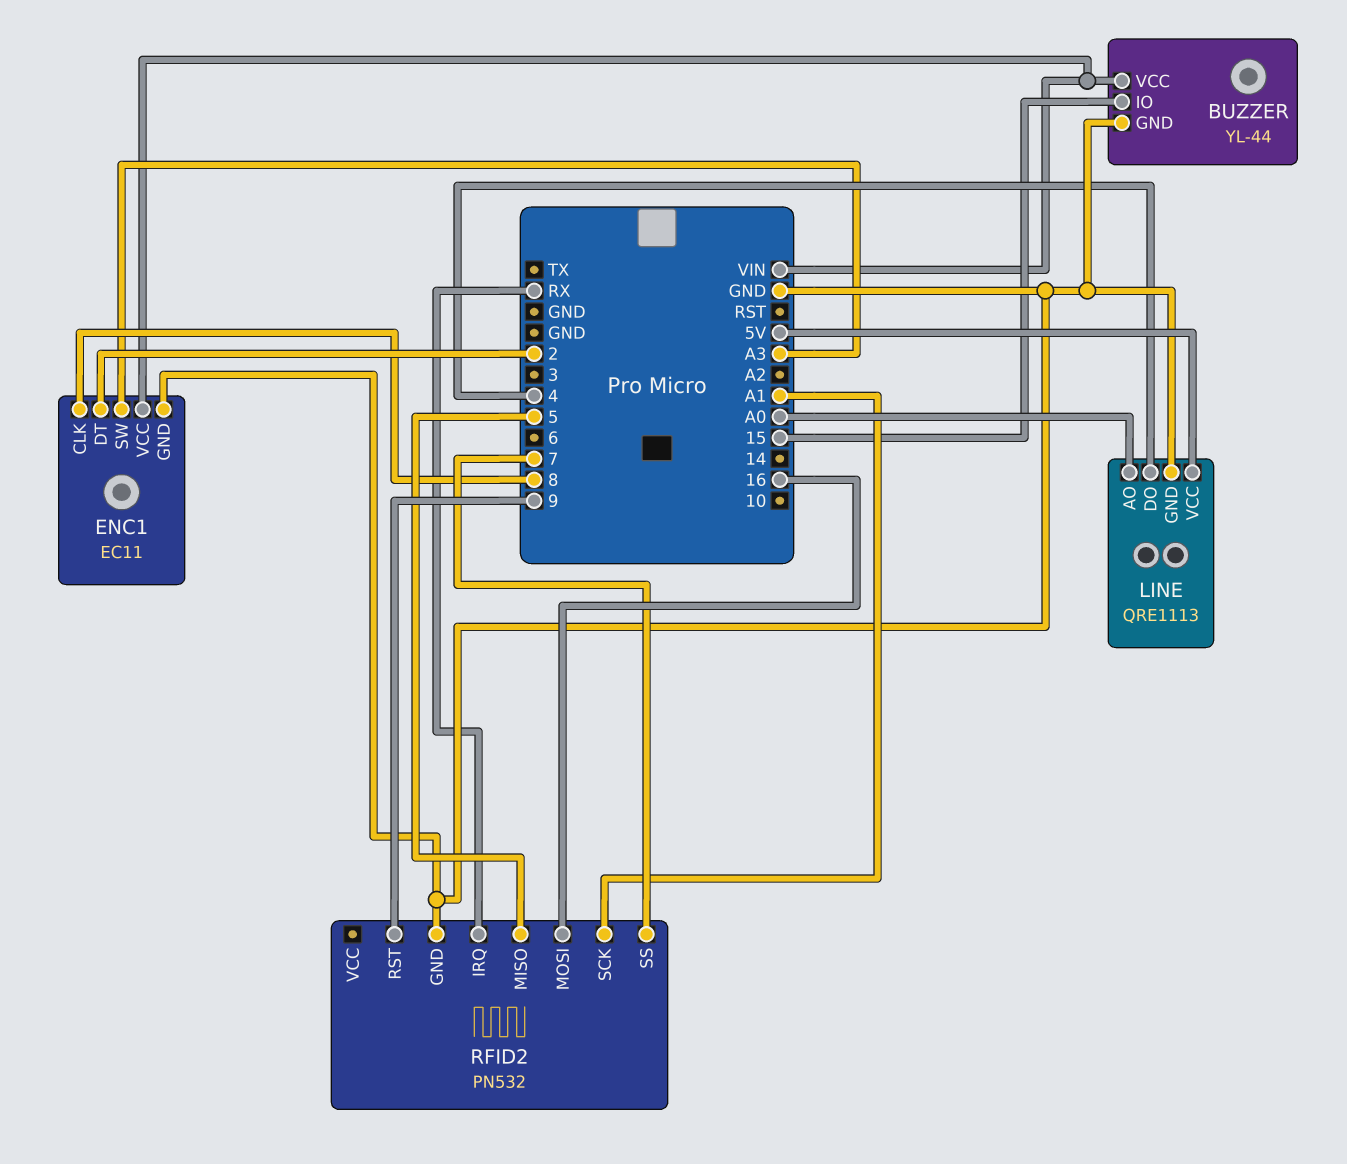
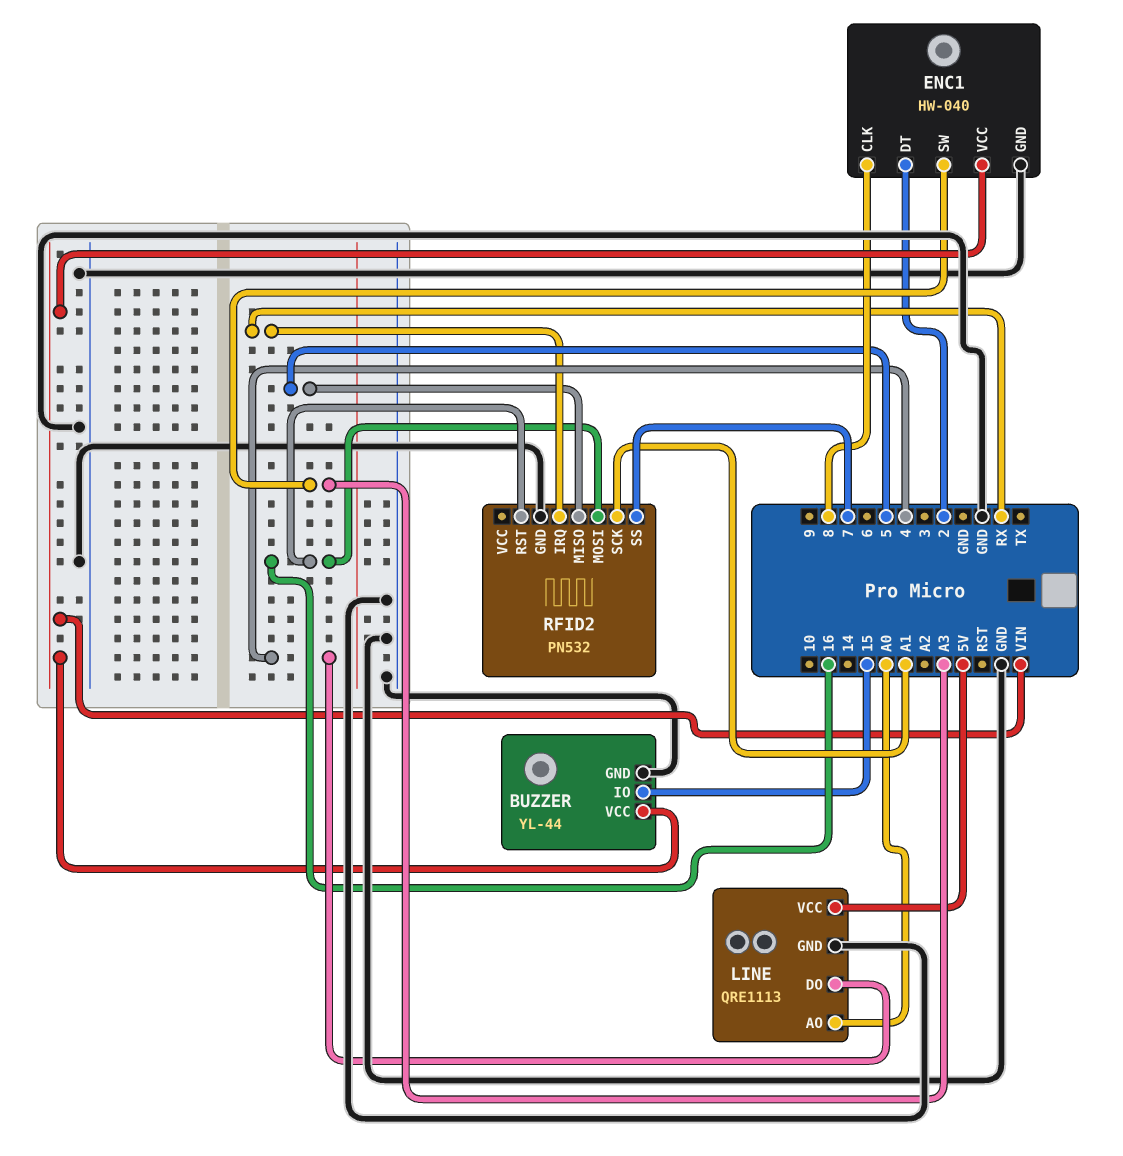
ENC1: EC11 -> HW-040
RFID2 pin RST: 9 -> 16

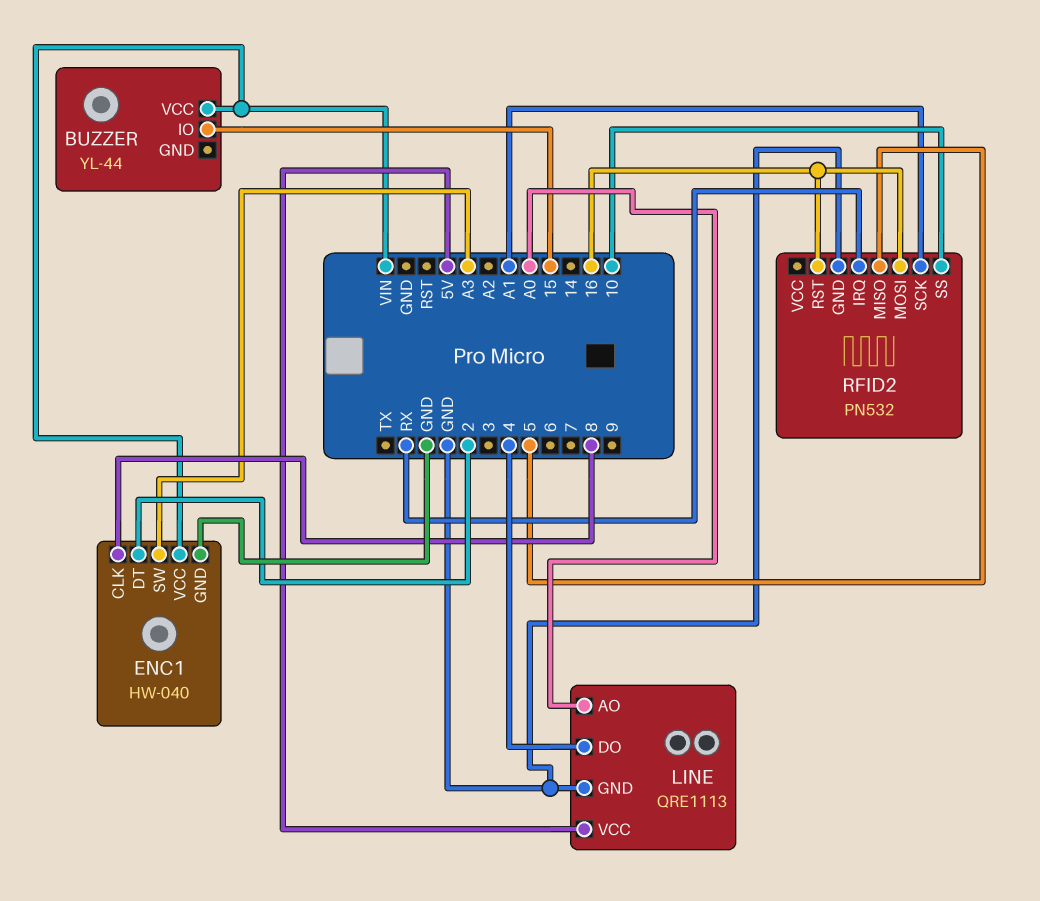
BUZZER pin GND: GND -> none
RFID2 pin SS: 7 -> 10

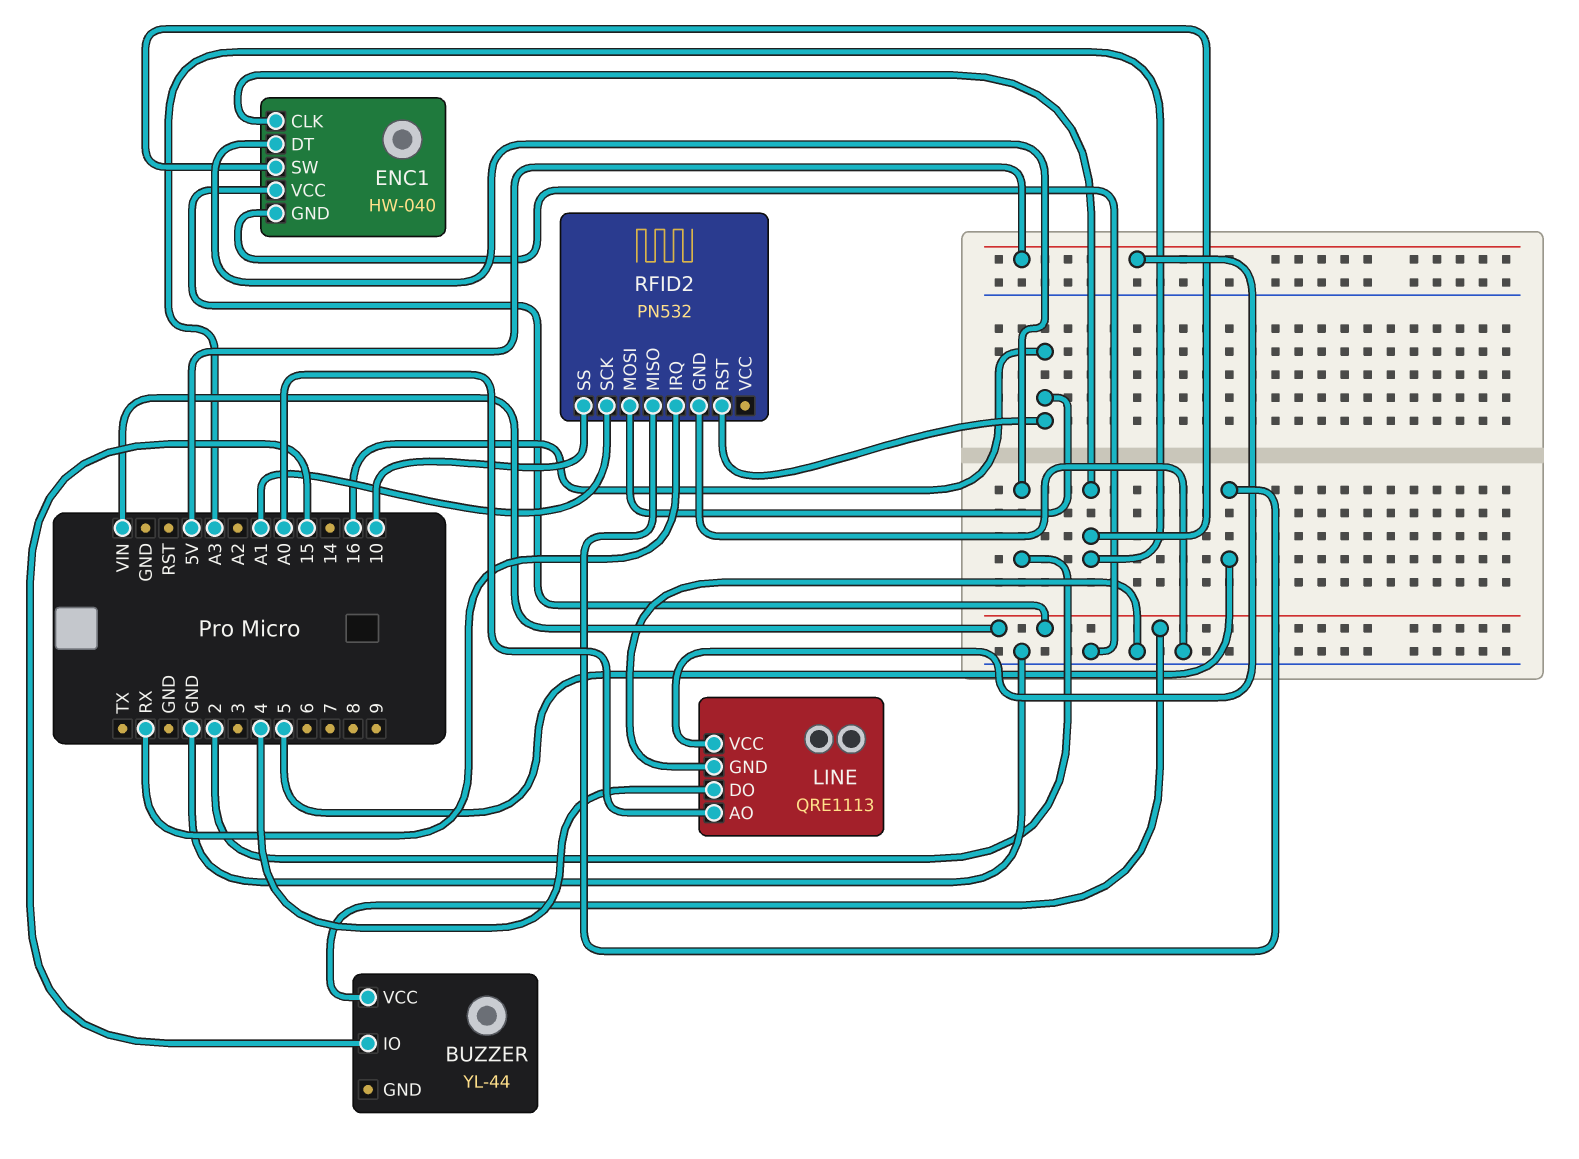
ENC1 pin CLK: 8 -> A3

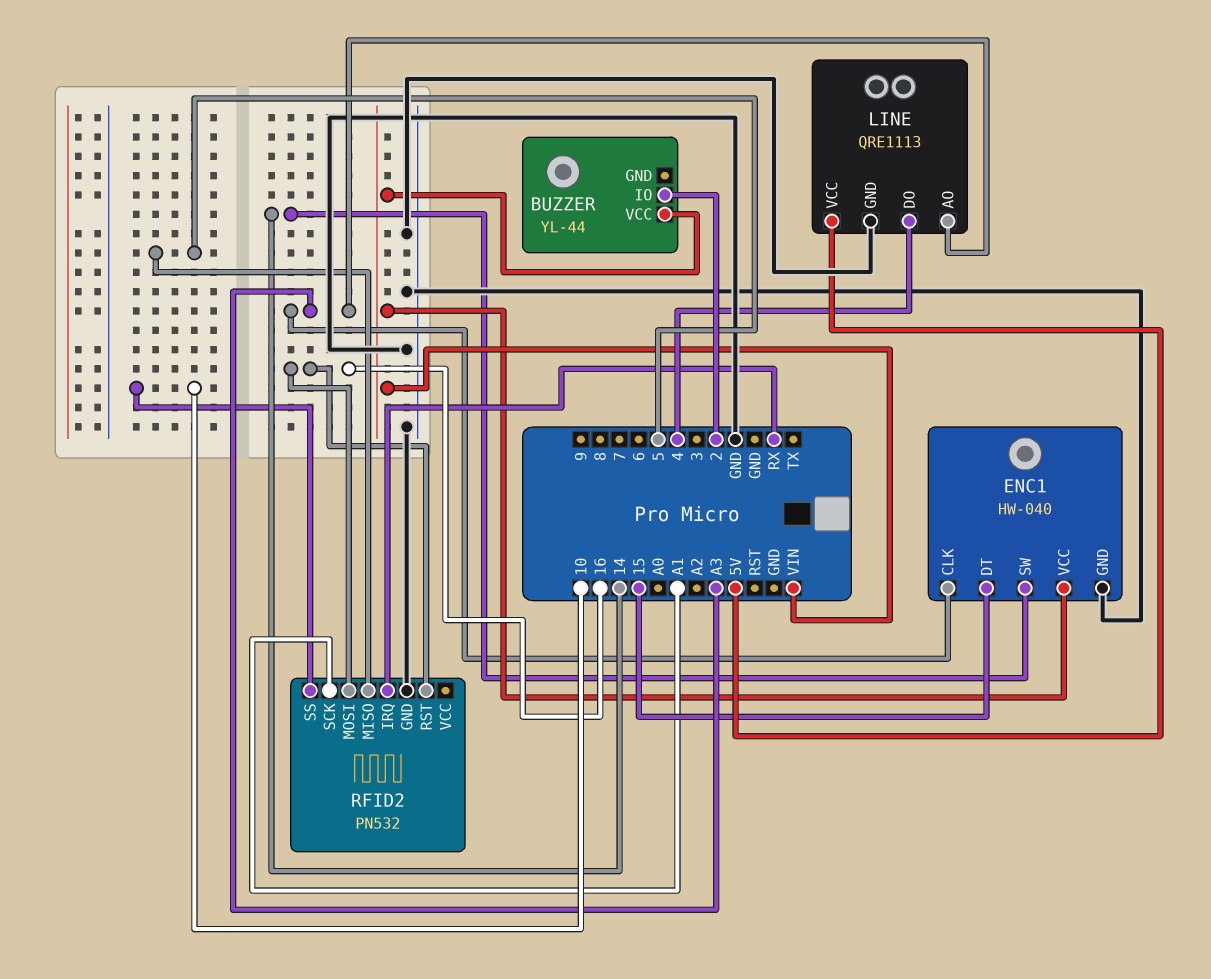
BUZZER pin IO: 15 -> 2
ENC1 pin DT: 2 -> 15
ENC1 pin SW: A3 -> 14
LINE pin AO: A0 -> A3

